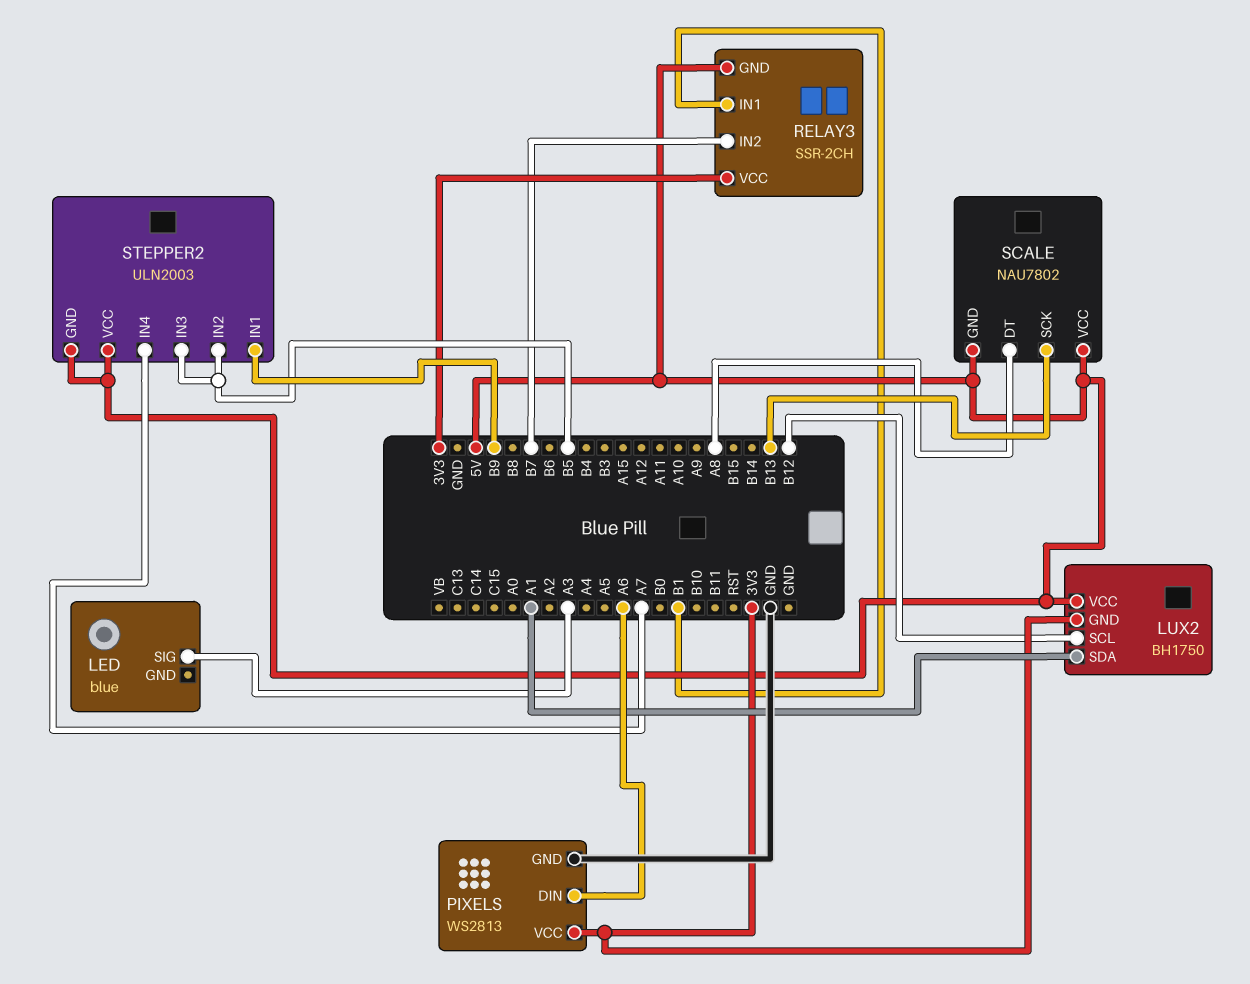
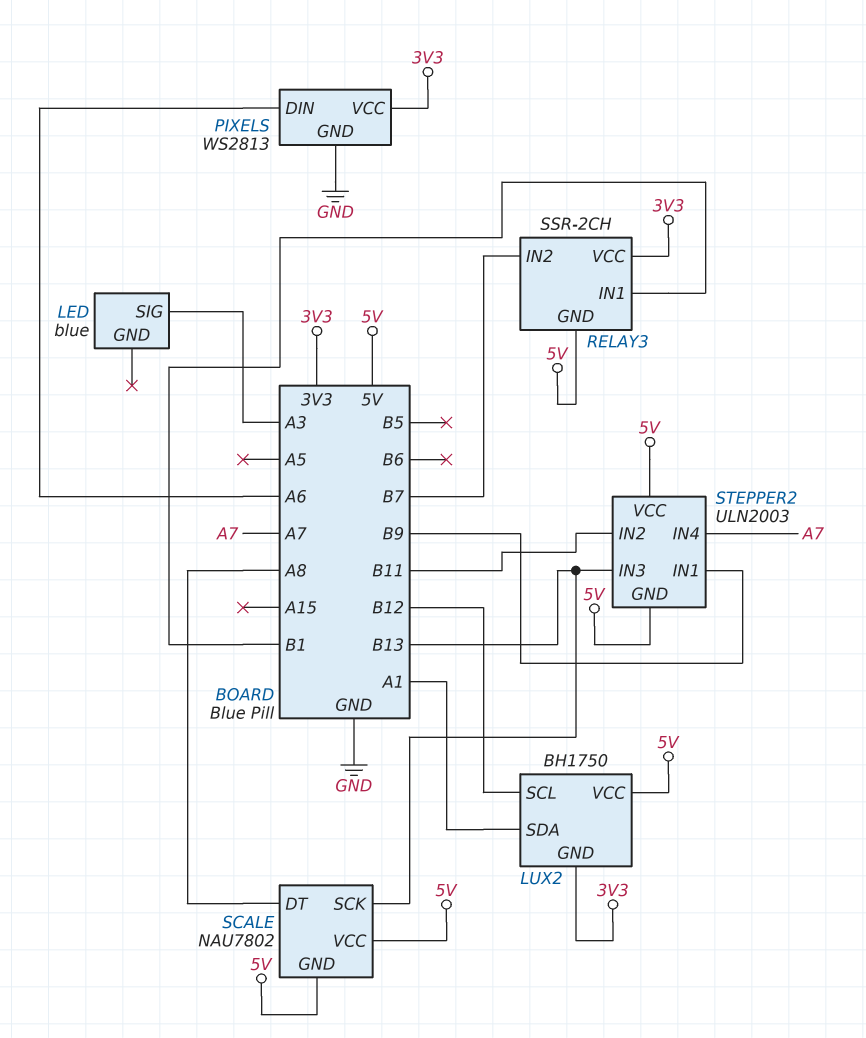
STEPPER2 pin IN2: B5 -> B11
STEPPER2 pin IN3: B5 -> B13

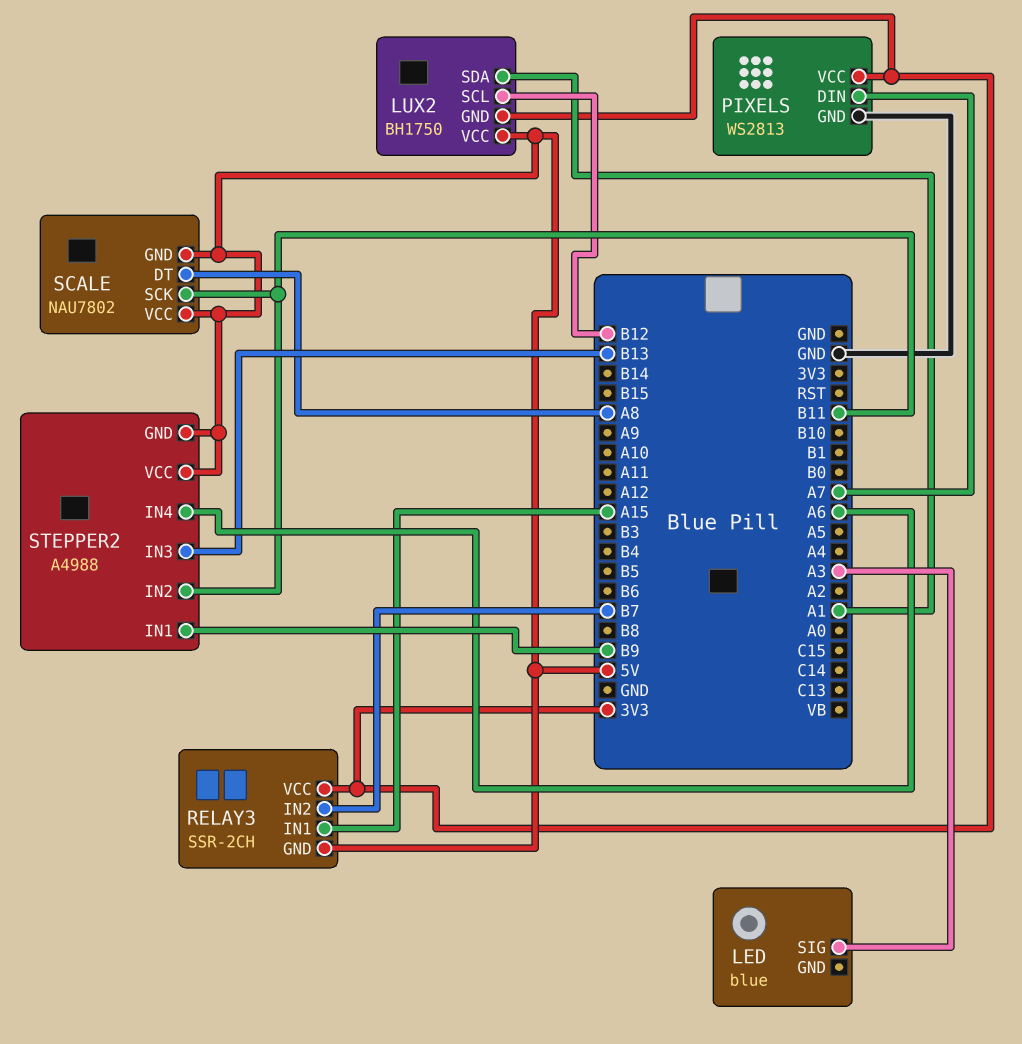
PIXELS pin DIN: A6 -> A7
RELAY3 pin IN1: B1 -> A15
SCALE pin SCK: B13 -> B11
STEPPER2: ULN2003 -> A4988
STEPPER2 pin IN4: A7 -> A6

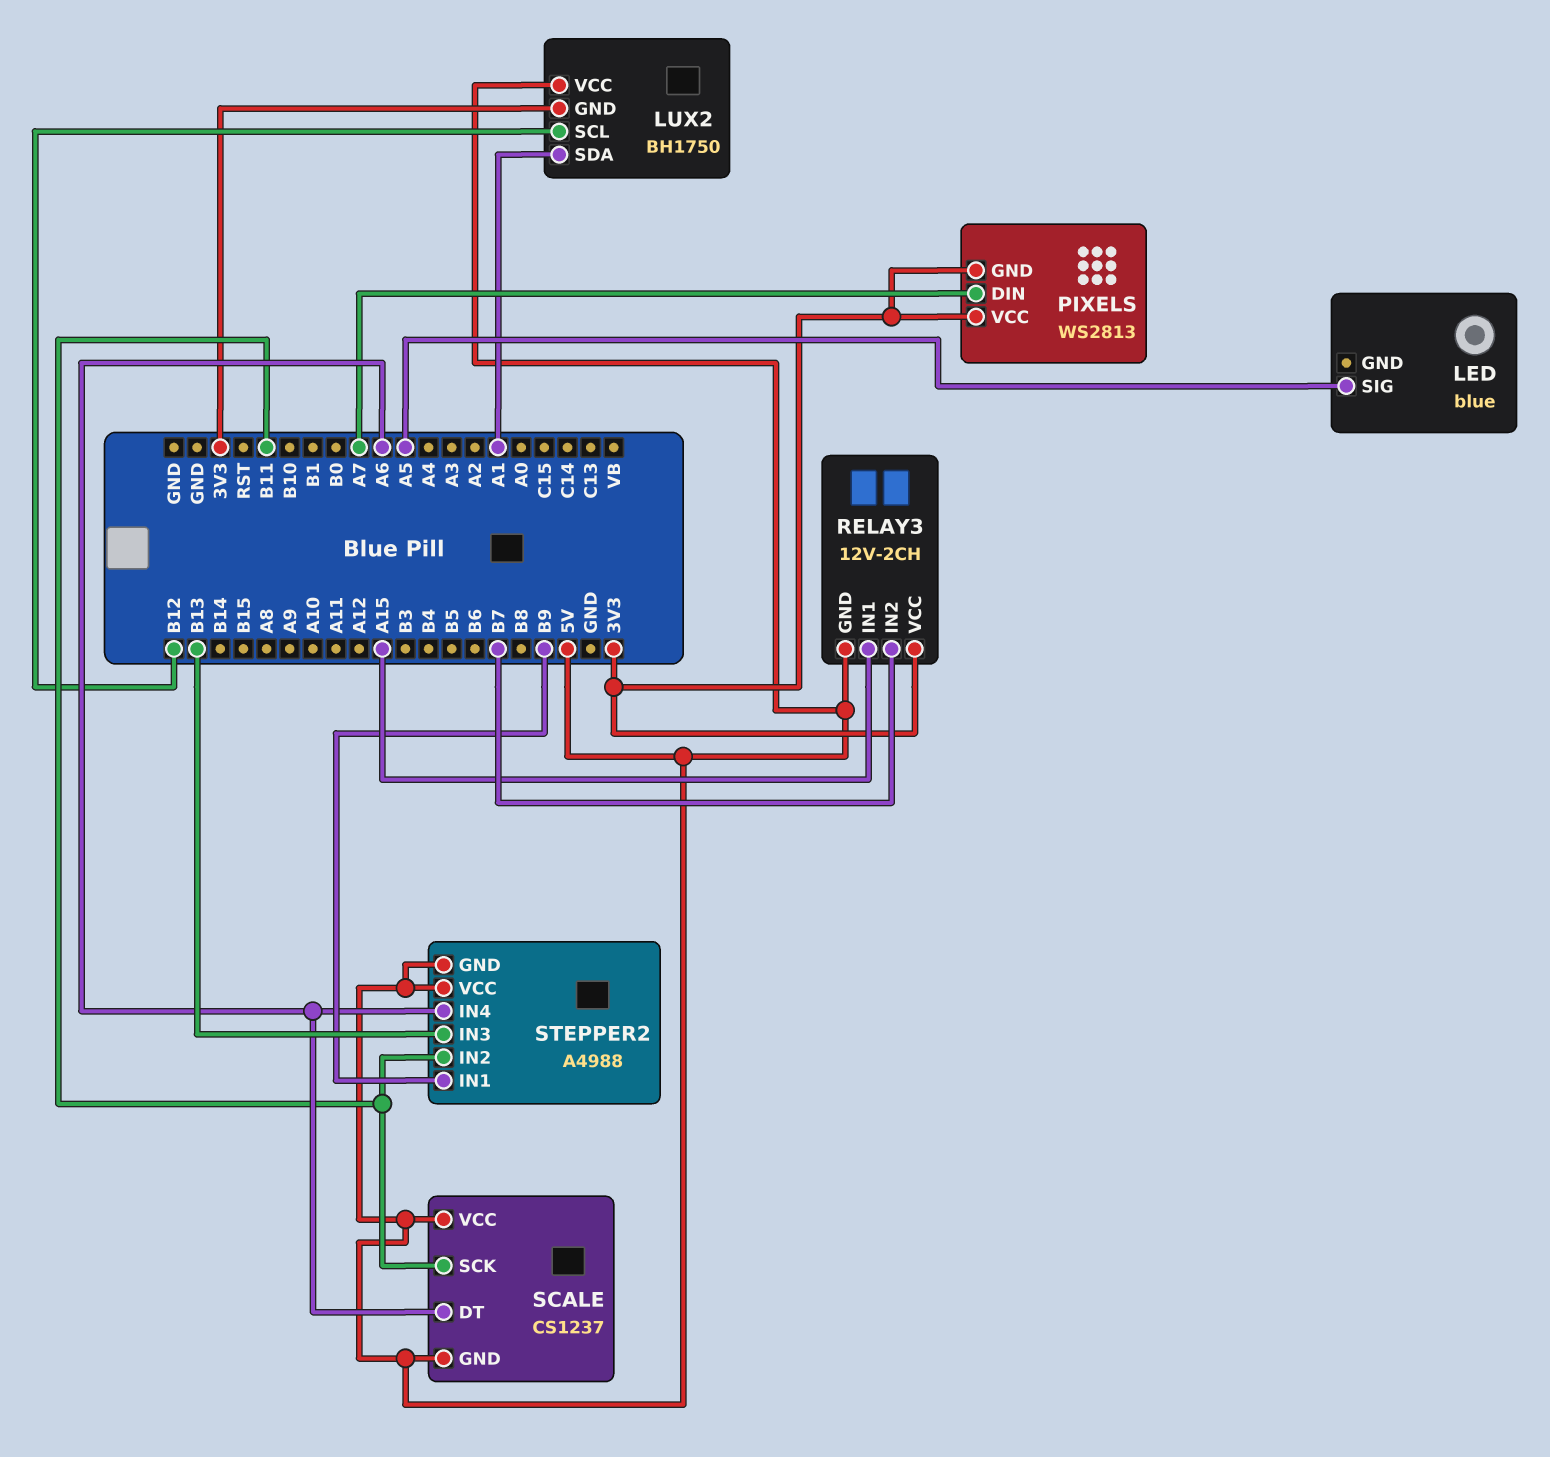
LED pin SIG: A3 -> A5
PIXELS pin GND: GND -> 3V3
RELAY3: SSR-2CH -> 12V-2CH
SCALE: NAU7802 -> CS1237
SCALE pin DT: A8 -> A6

